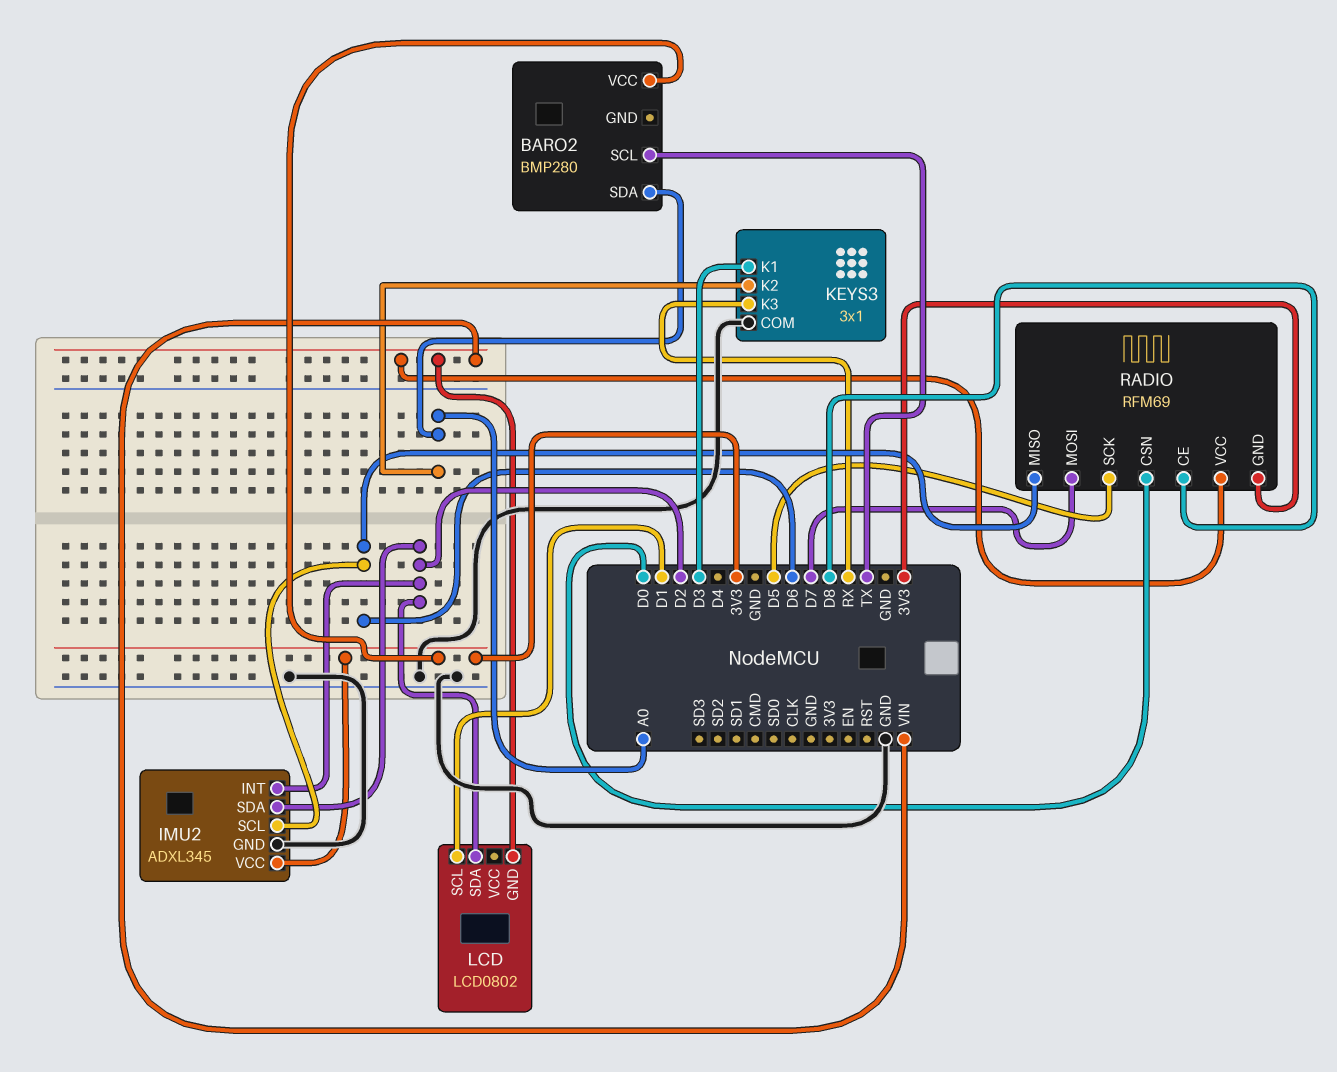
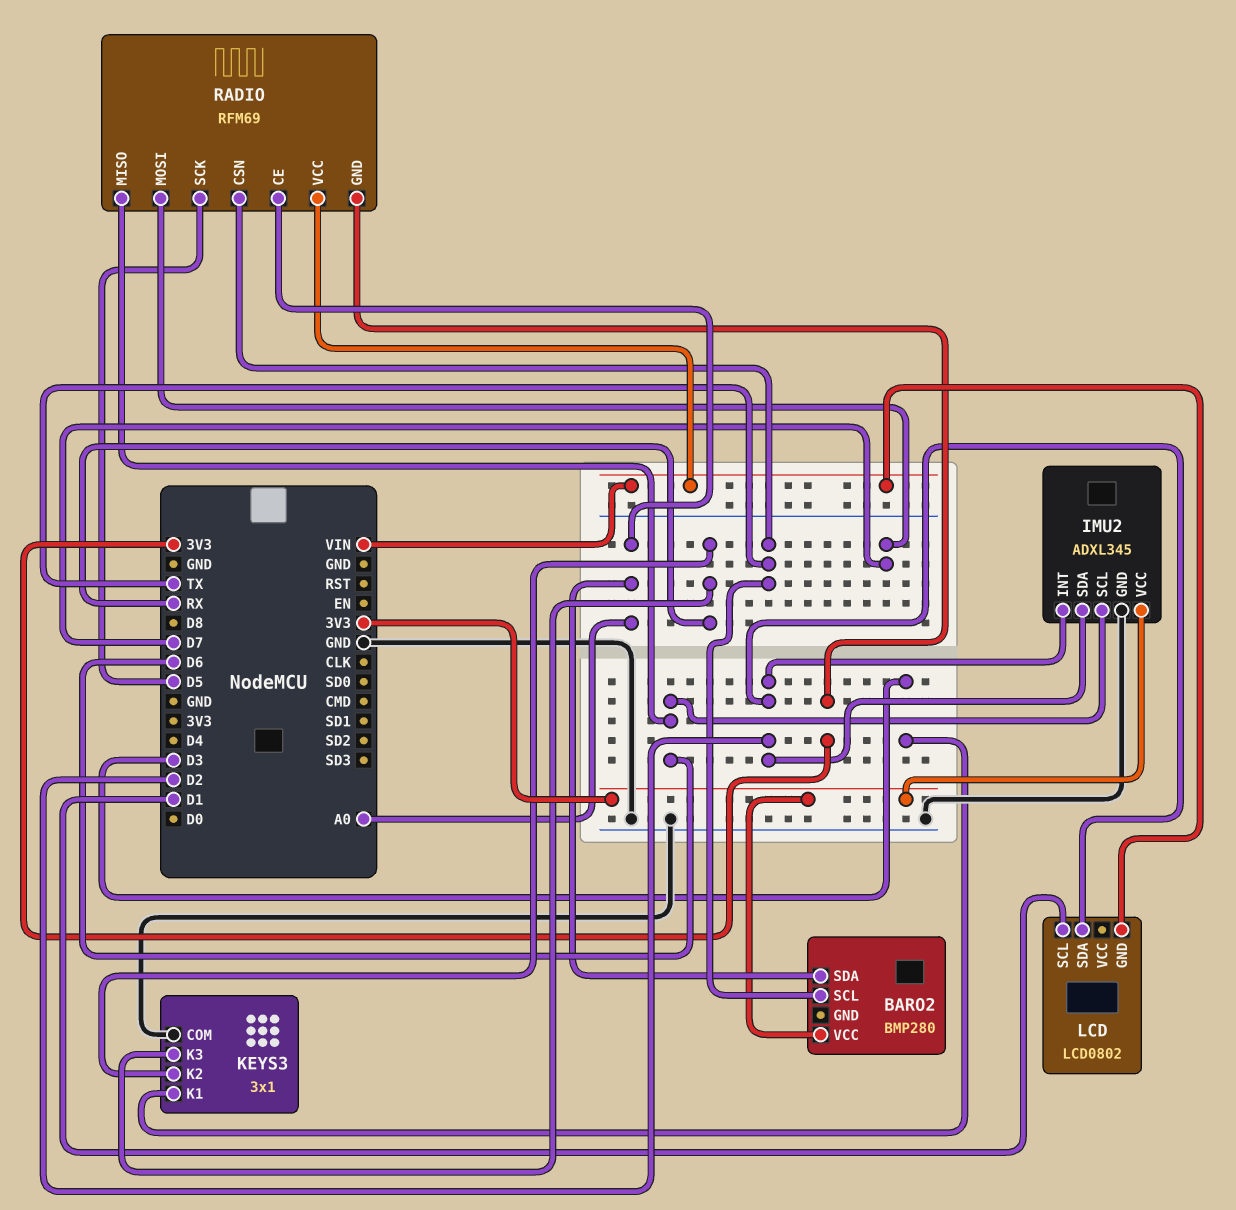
KEYS3 pin K2: A0 -> RX
RADIO pin CE: D8 -> A0
RADIO pin CSN: D0 -> TX

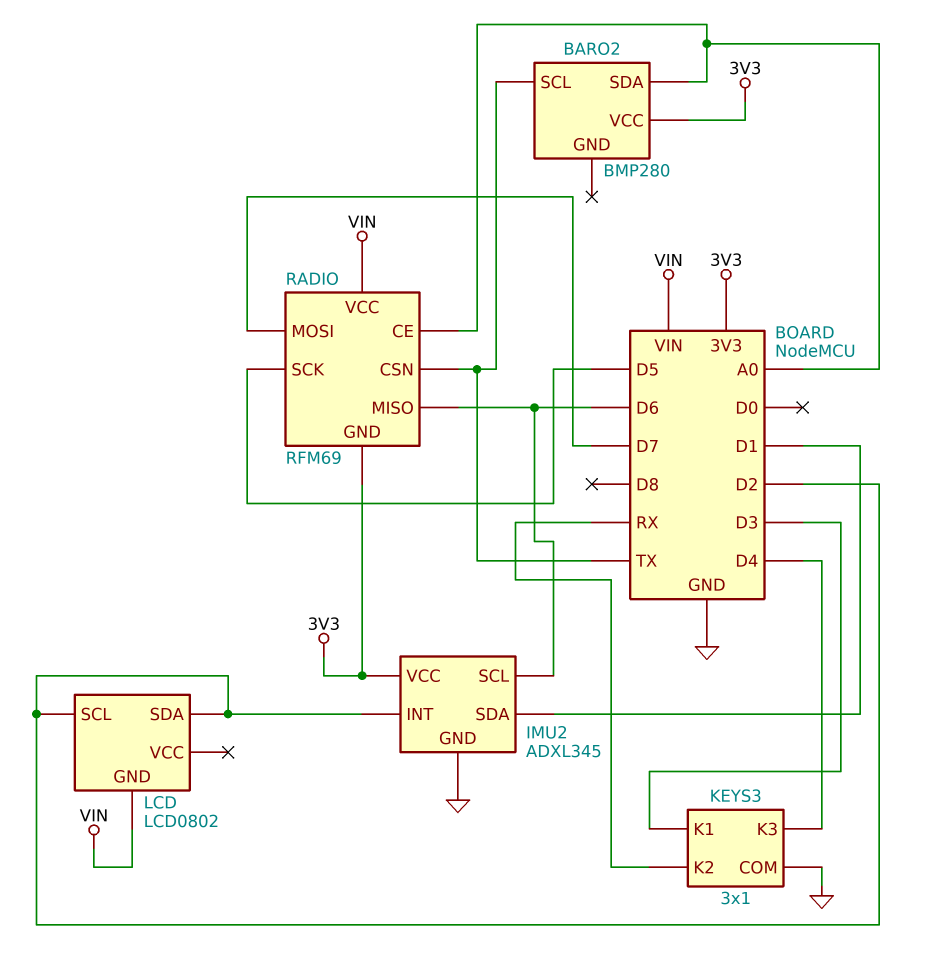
IMU2 pin SDA: D2 -> D1
KEYS3 pin K3: RX -> D4
LCD pin SCL: D1 -> D2

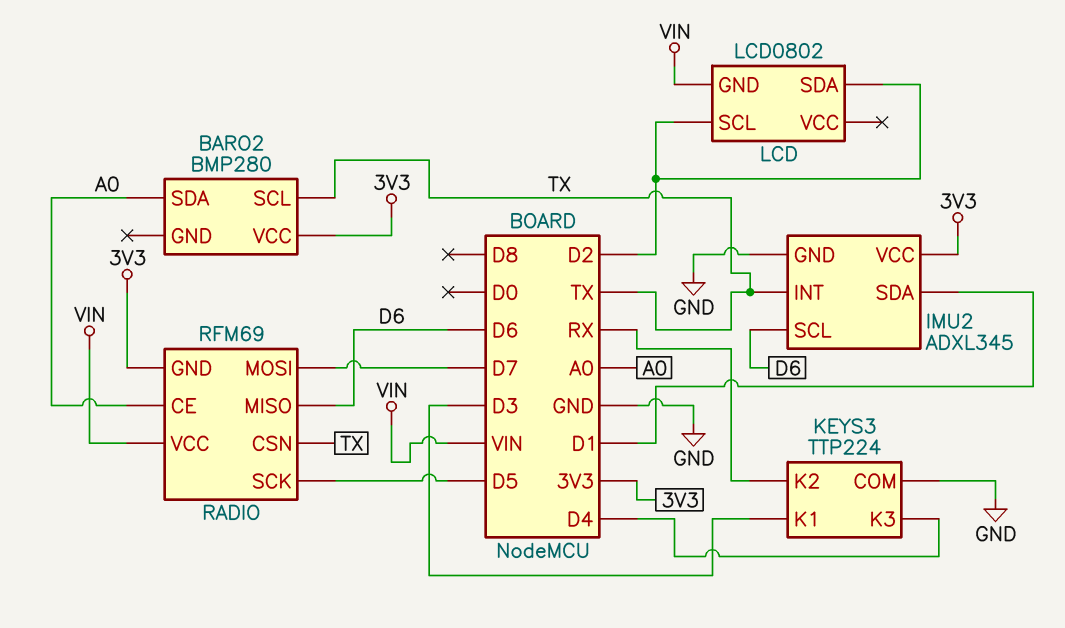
IMU2 pin INT: D2 -> TX
KEYS3: 3x1 -> TTP224

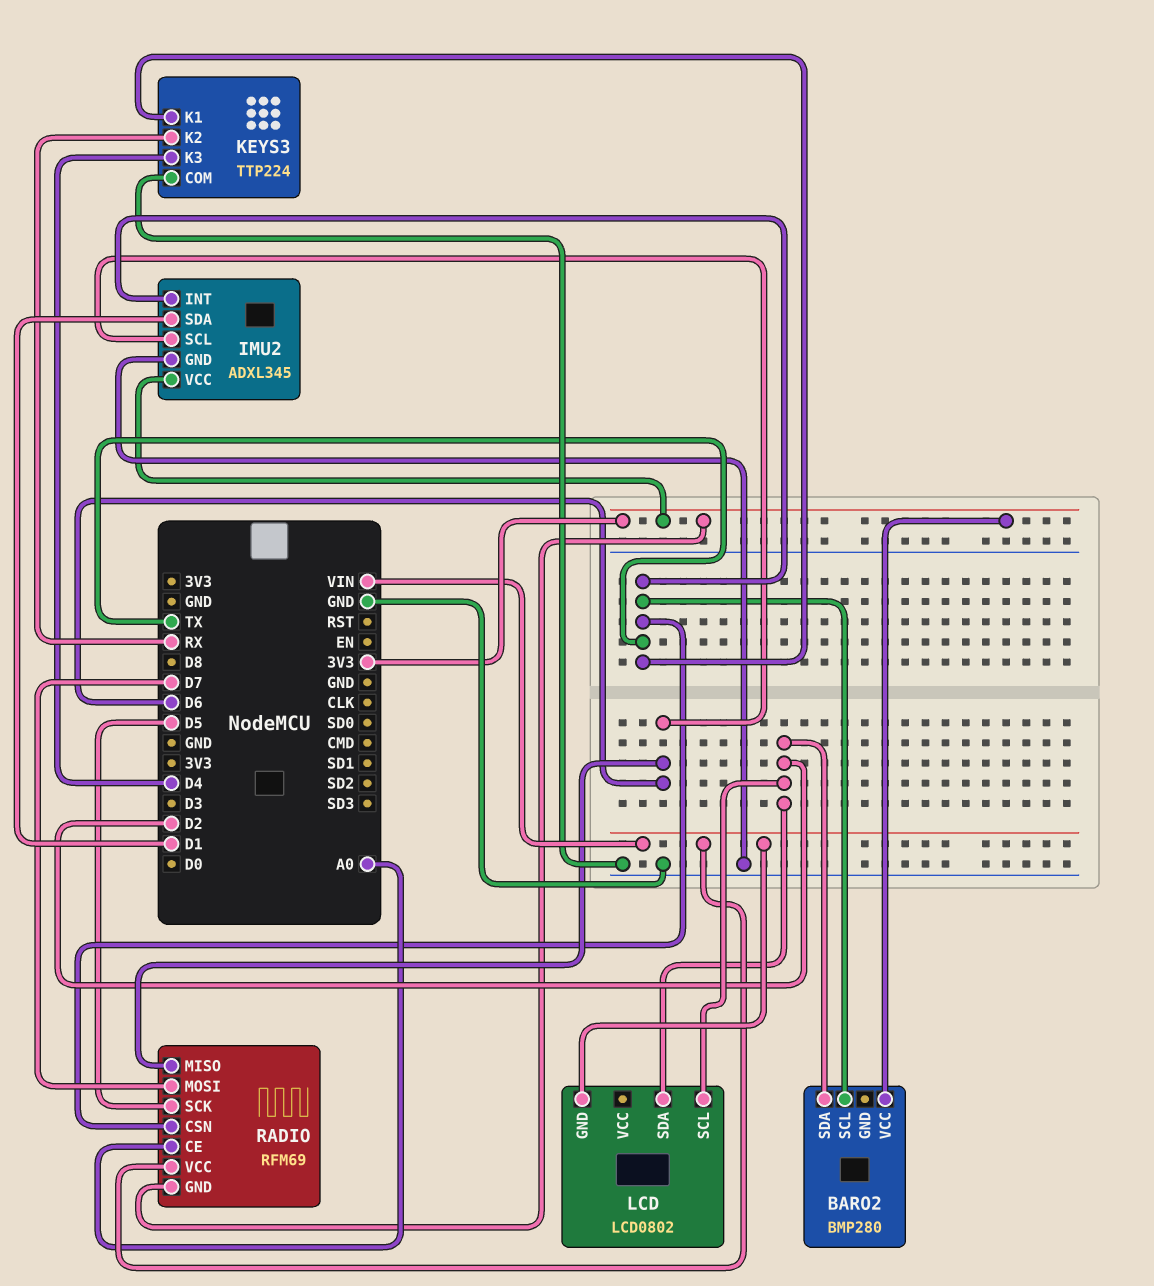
BARO2 pin SDA: A0 -> D2
KEYS3 pin K1: D3 -> TX

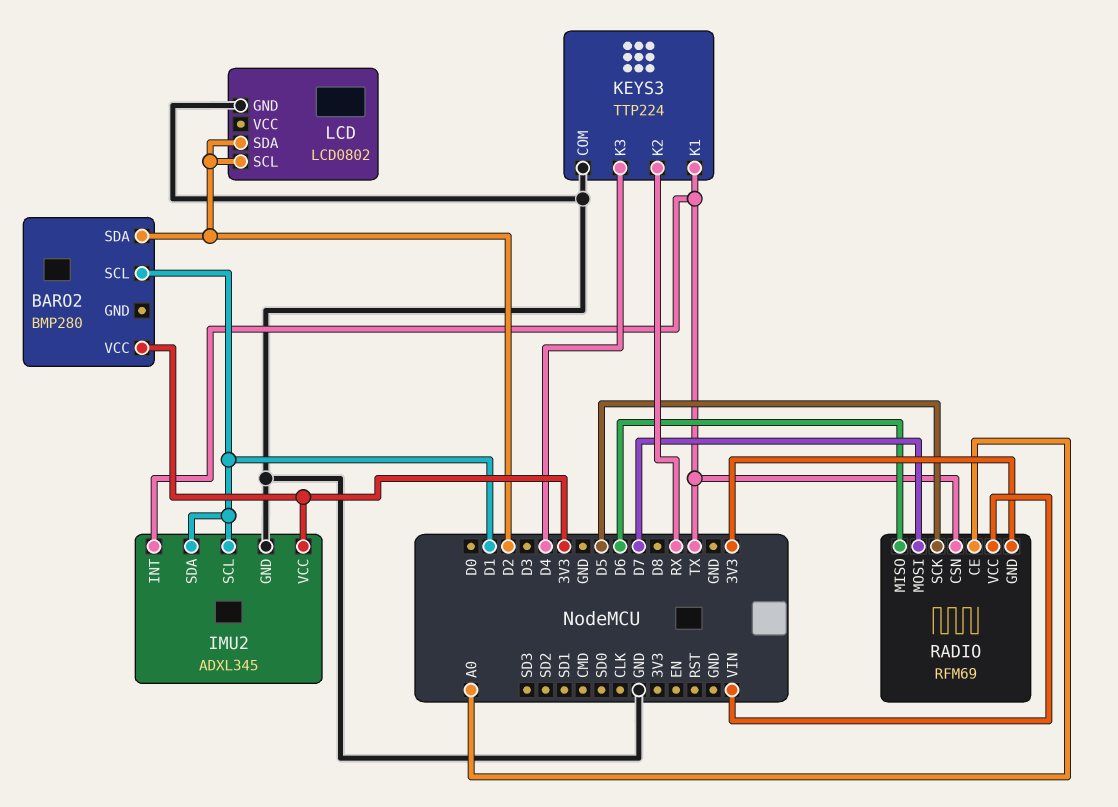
BARO2 pin SCL: TX -> D1
IMU2 pin SCL: D6 -> D1
LCD pin GND: VIN -> GND

